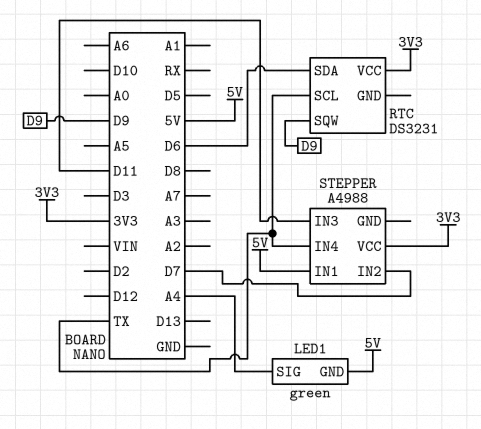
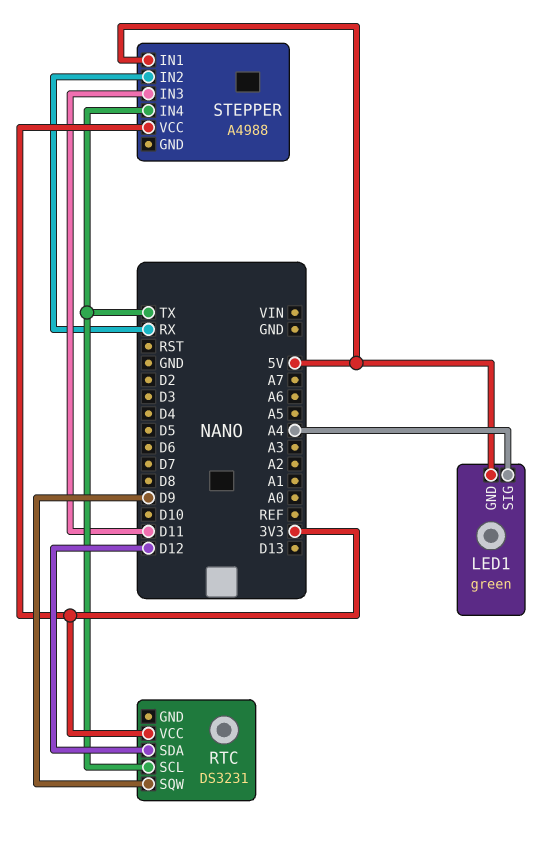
RTC pin SDA: D6 -> D12
STEPPER pin IN2: D7 -> RX

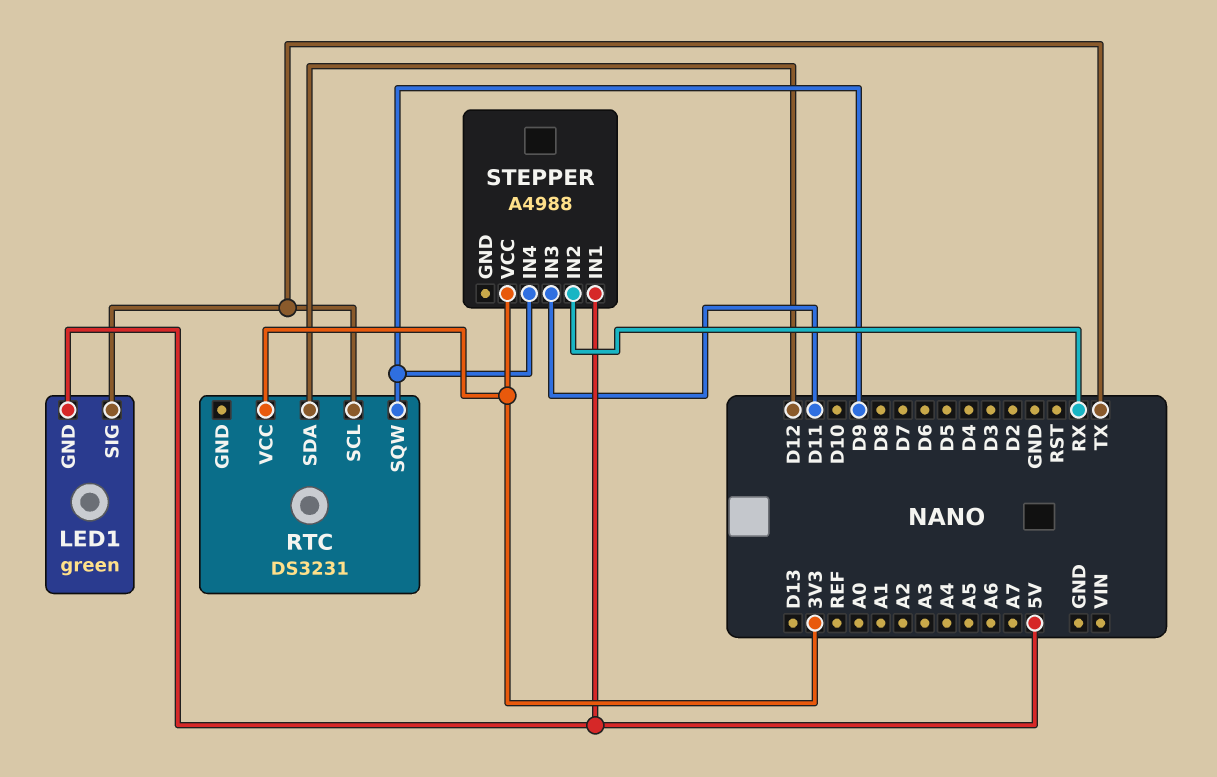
LED1 pin SIG: A4 -> TX
STEPPER pin IN4: TX -> D9

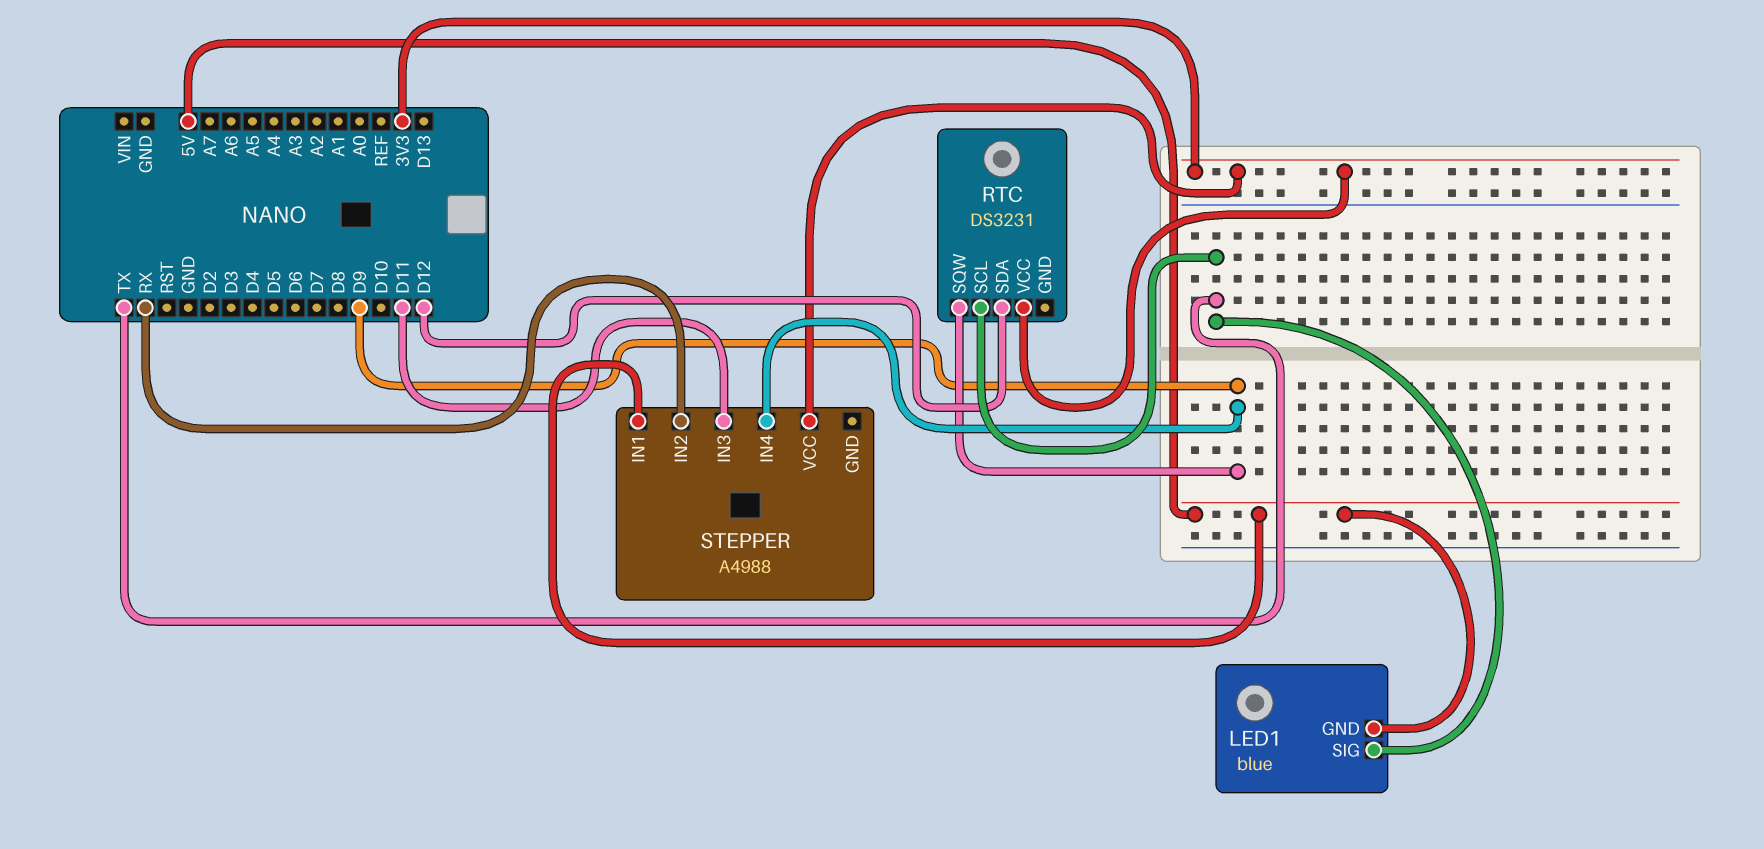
LED1: green -> blue

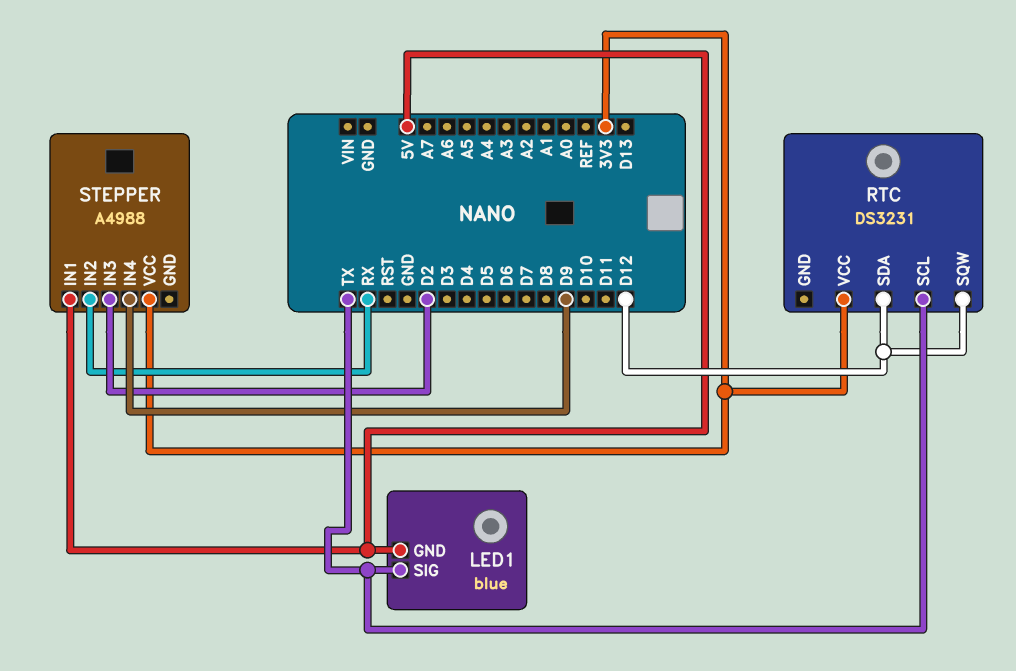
RTC pin SQW: D9 -> D12
STEPPER pin IN3: D11 -> D2

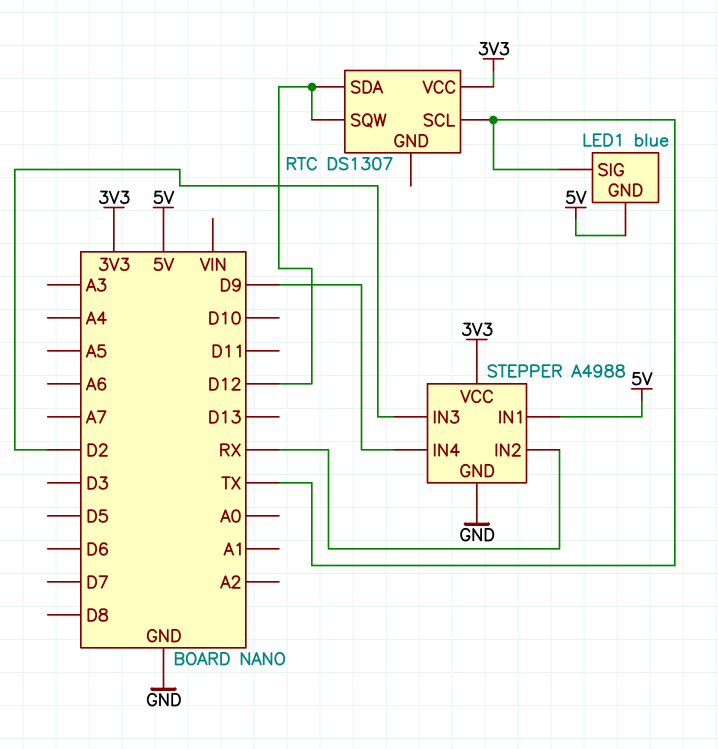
RTC: DS3231 -> DS1307
STEPPER pin GND: none -> GND

